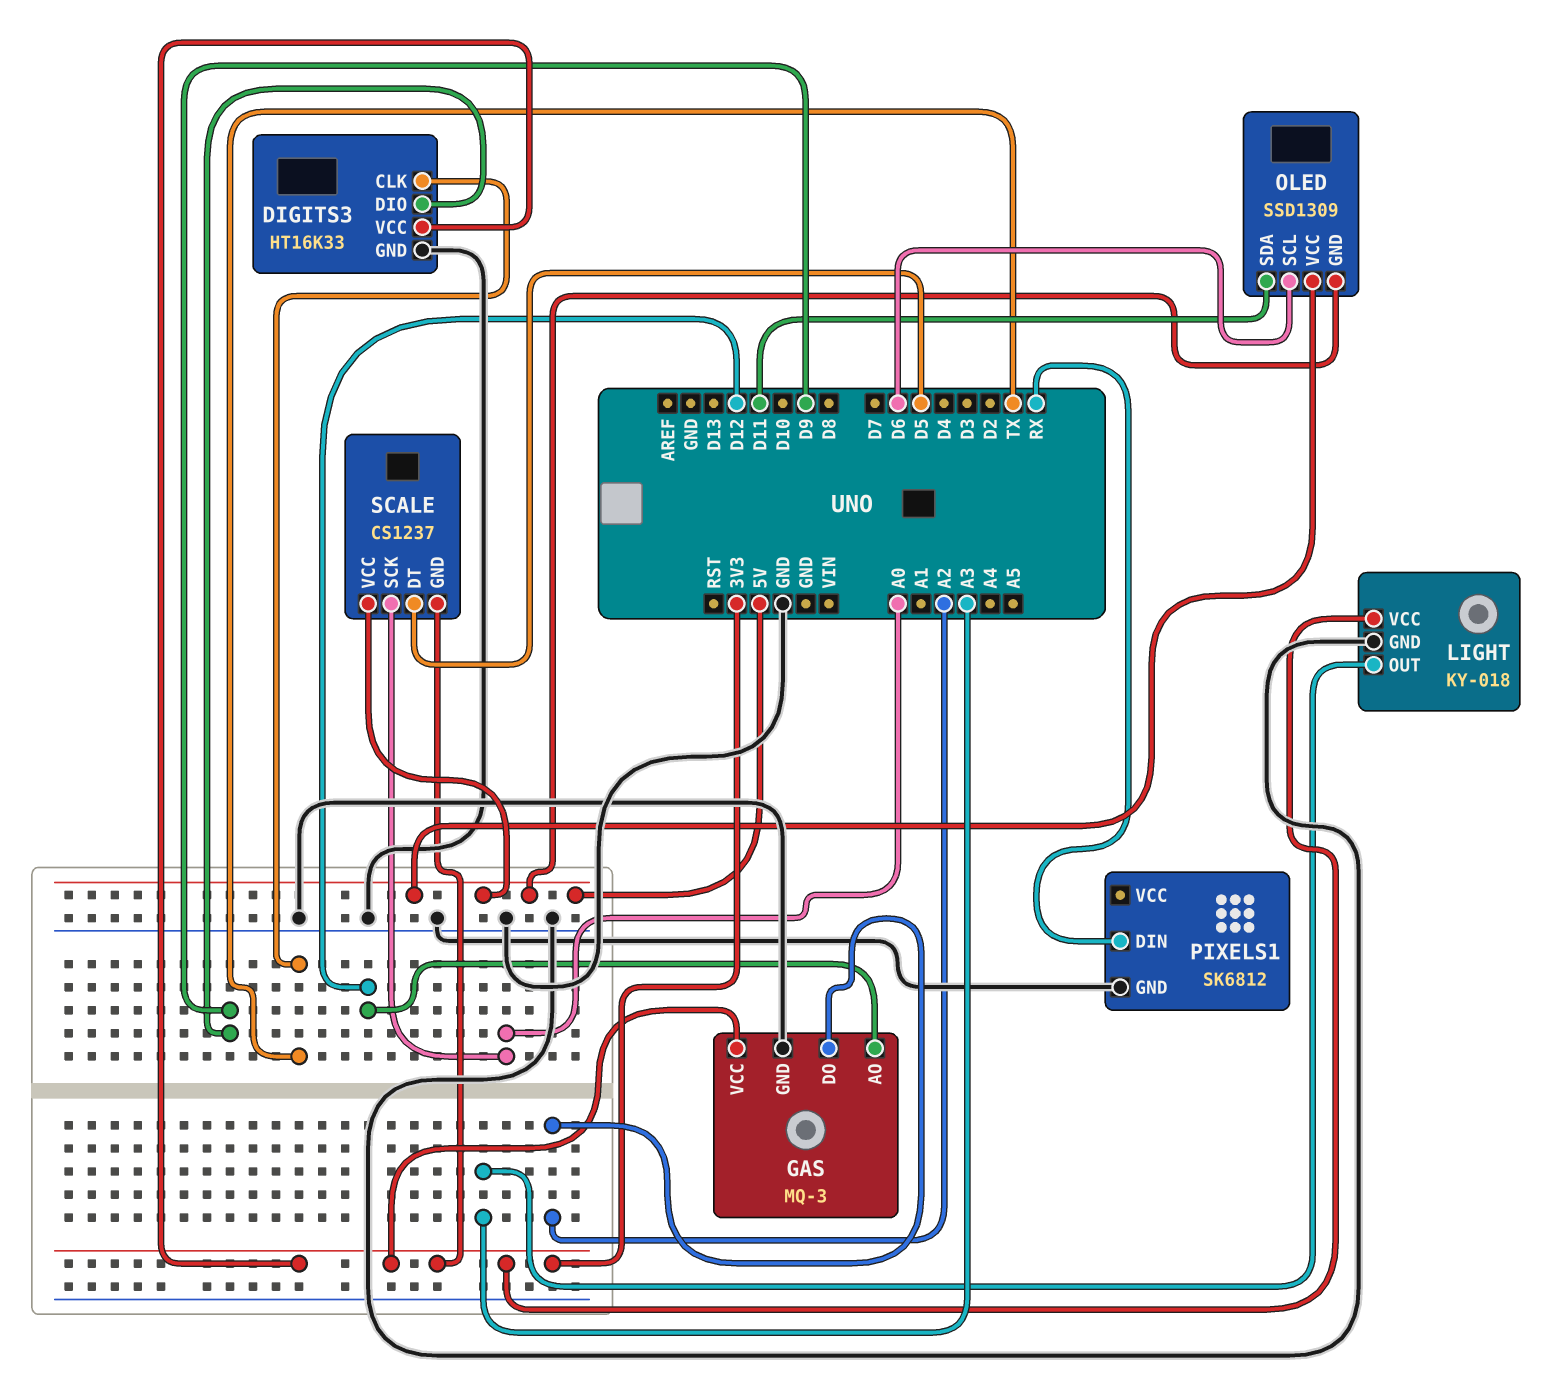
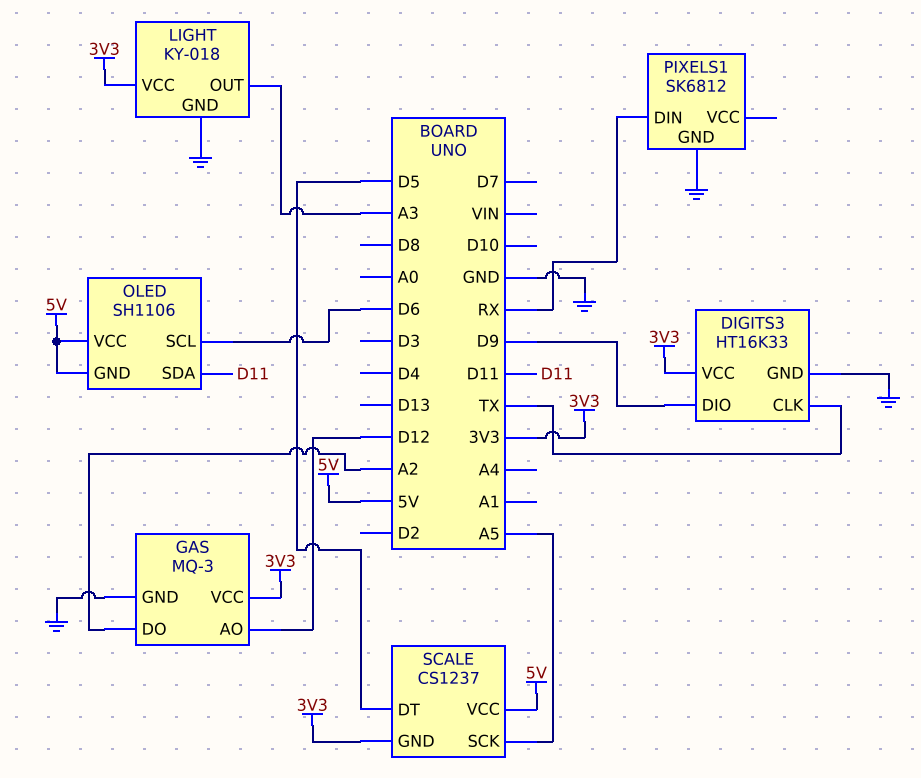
OLED: SSD1309 -> SH1106
SCALE pin SCK: A0 -> A5

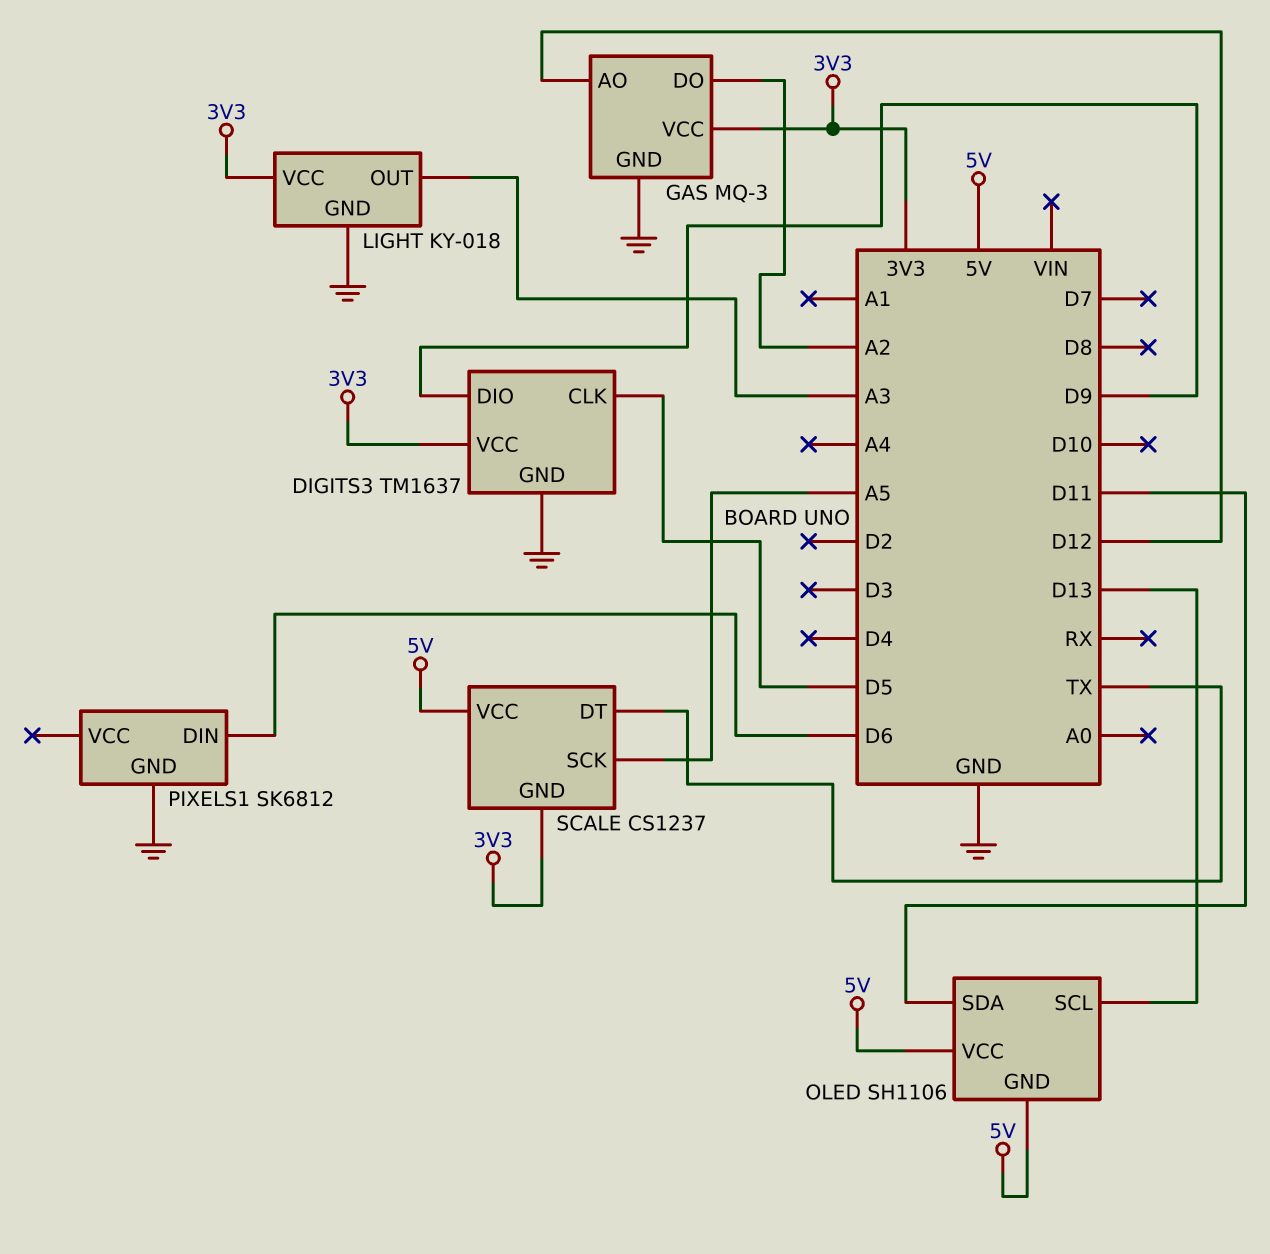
DIGITS3: HT16K33 -> TM1637
DIGITS3 pin CLK: TX -> D5
OLED pin SCL: D6 -> D13
PIXELS1 pin DIN: RX -> D6
SCALE pin DT: D5 -> TX

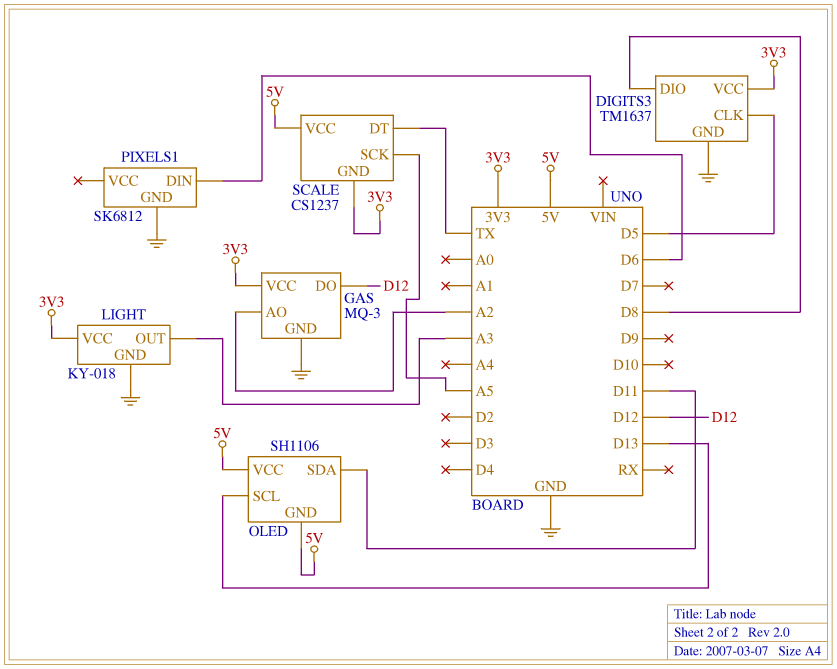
DIGITS3 pin DIO: D9 -> D8
GAS pin AO: D12 -> A2
GAS pin DO: A2 -> D12

